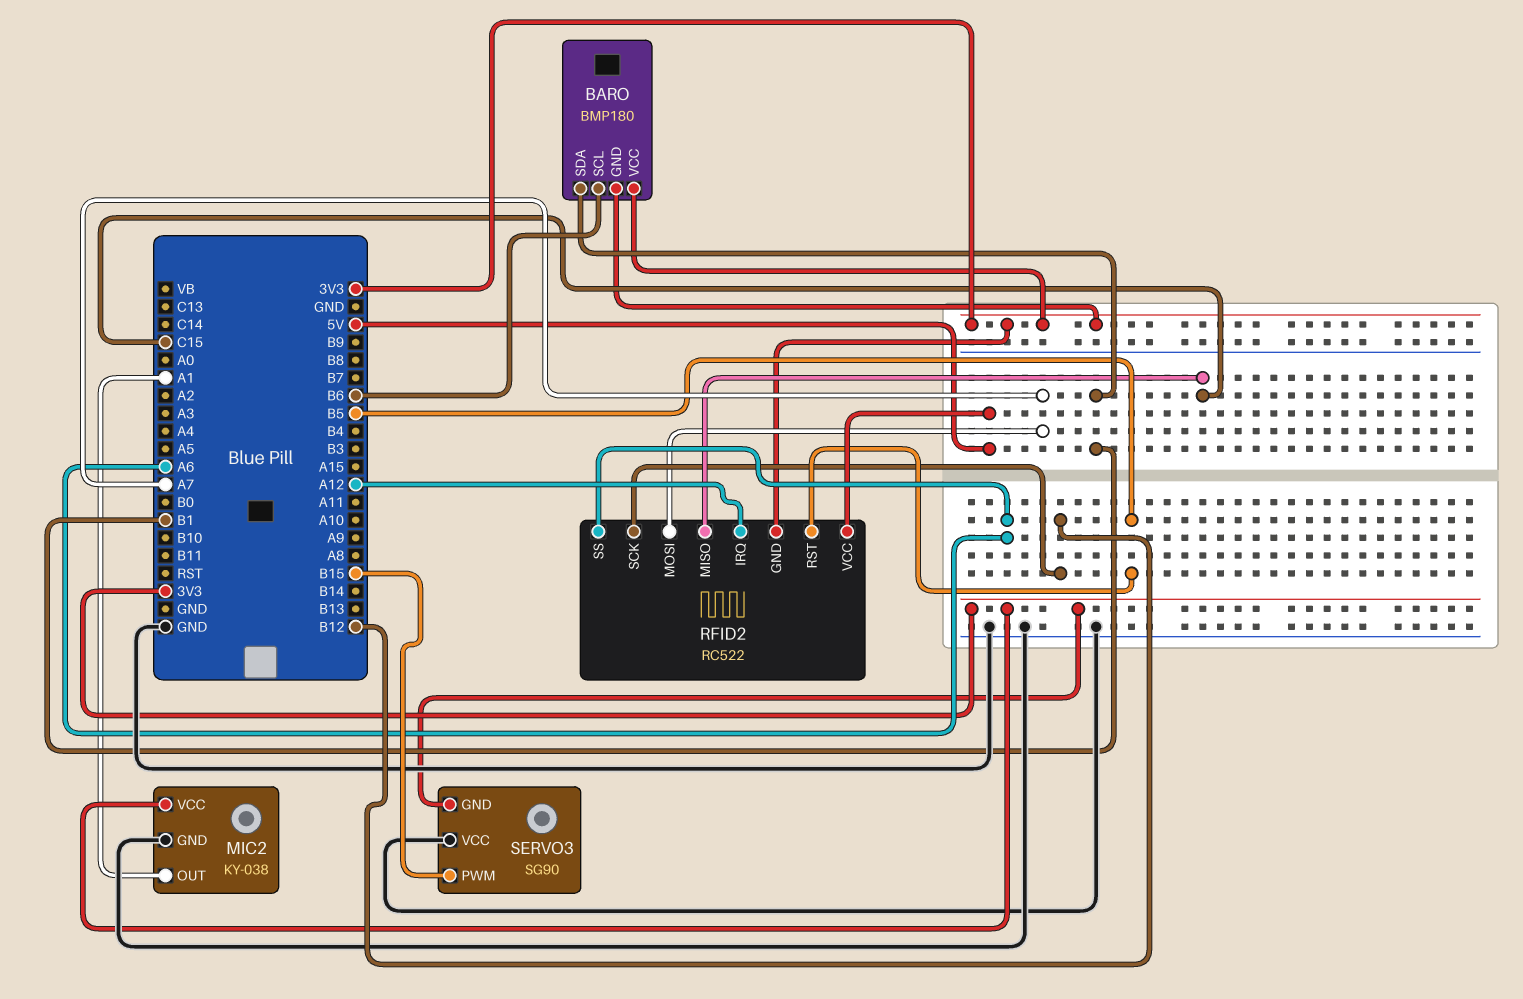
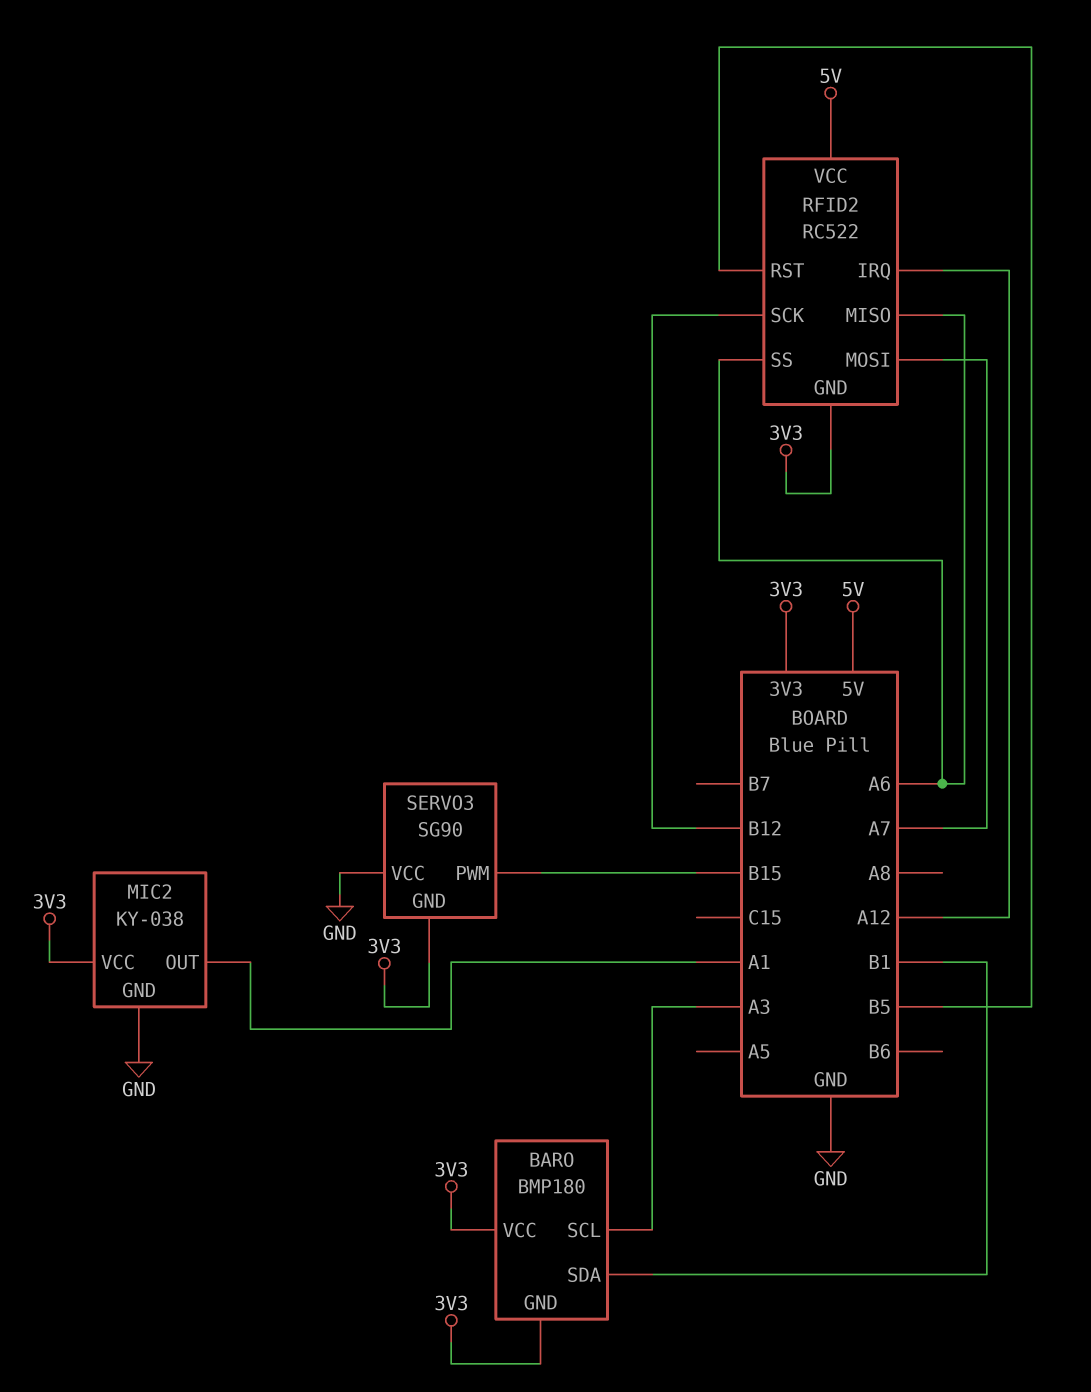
BARO pin SCL: B6 -> A3
RFID2 pin MISO: C15 -> A6

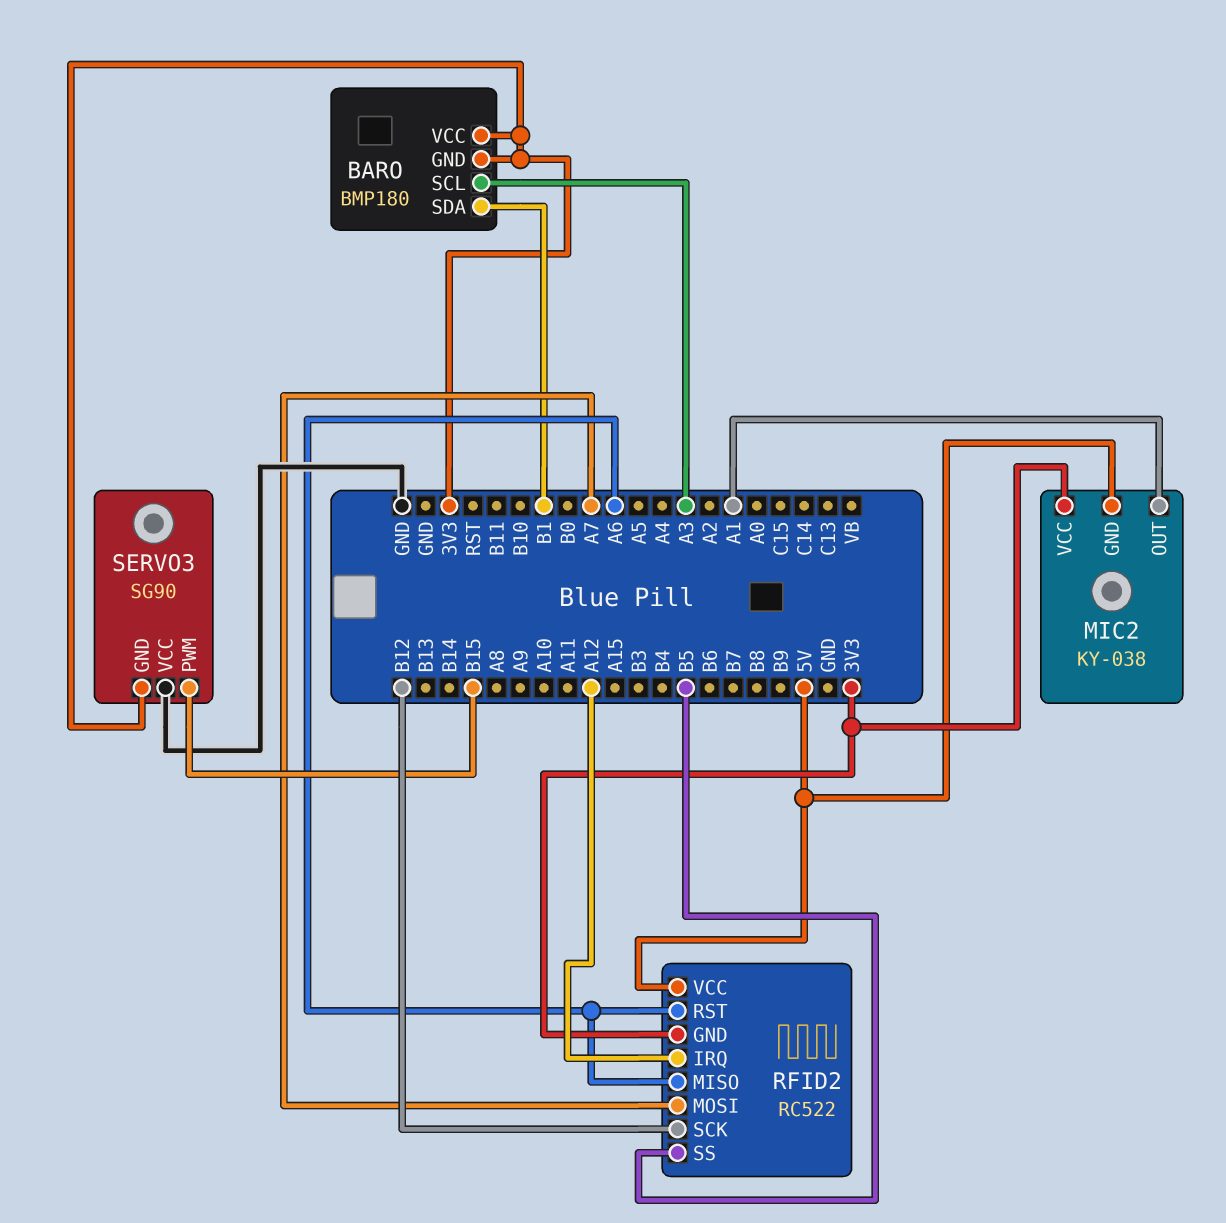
MIC2 pin GND: GND -> 5V
RFID2 pin RST: B5 -> A6
RFID2 pin SS: A6 -> B5

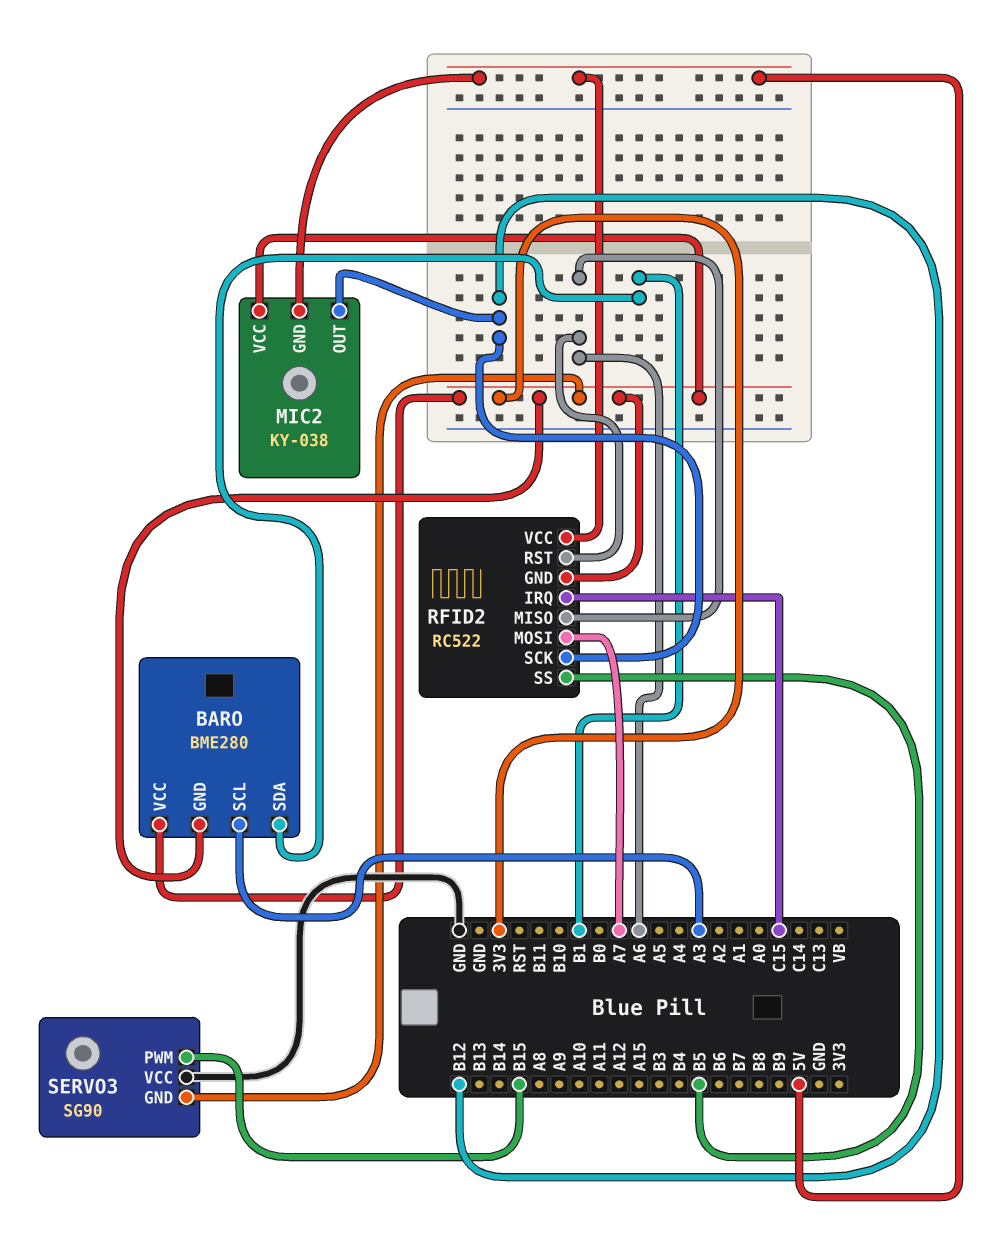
BARO: BMP180 -> BME280
MIC2 pin OUT: A1 -> B12
RFID2 pin IRQ: A12 -> C15

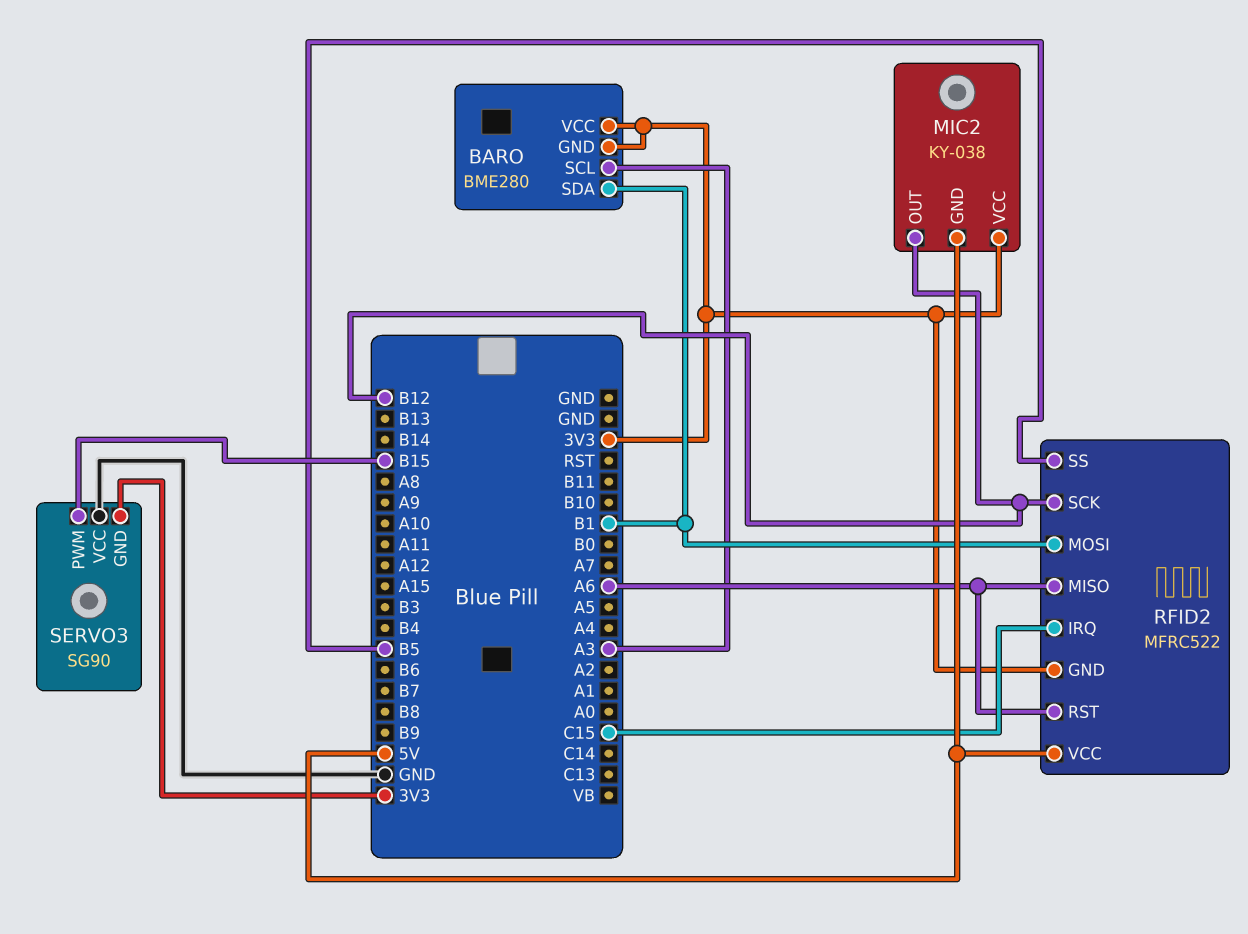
RFID2: RC522 -> MFRC522
RFID2 pin MOSI: A7 -> B1

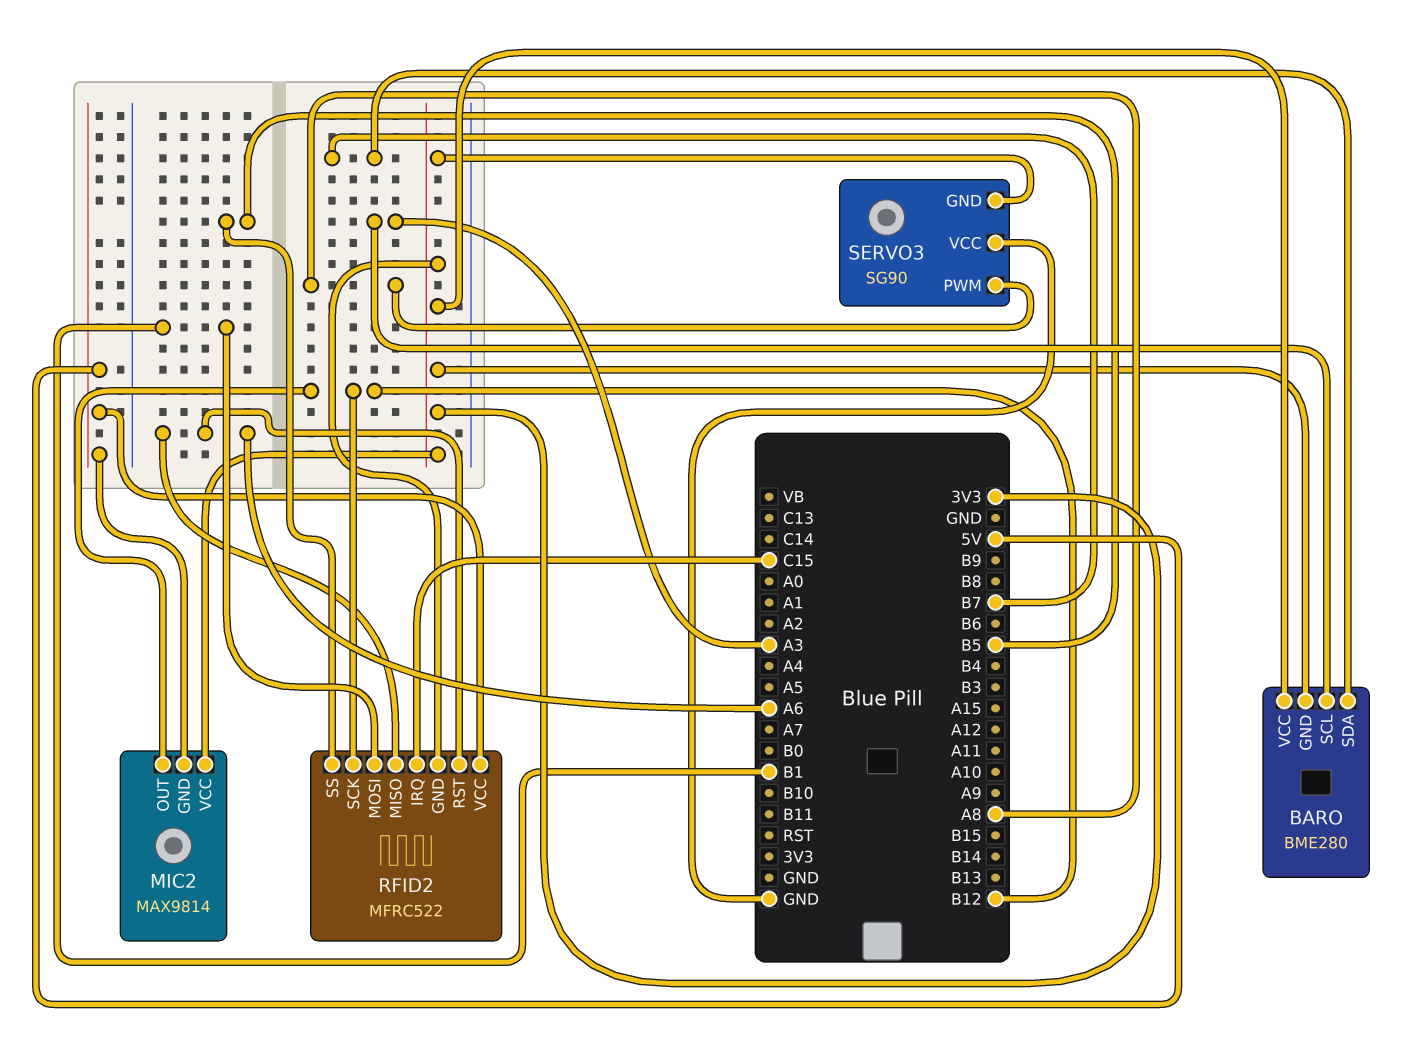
BARO pin SDA: B1 -> B7
MIC2: KY-038 -> MAX9814
SERVO3 pin PWM: B15 -> A8

